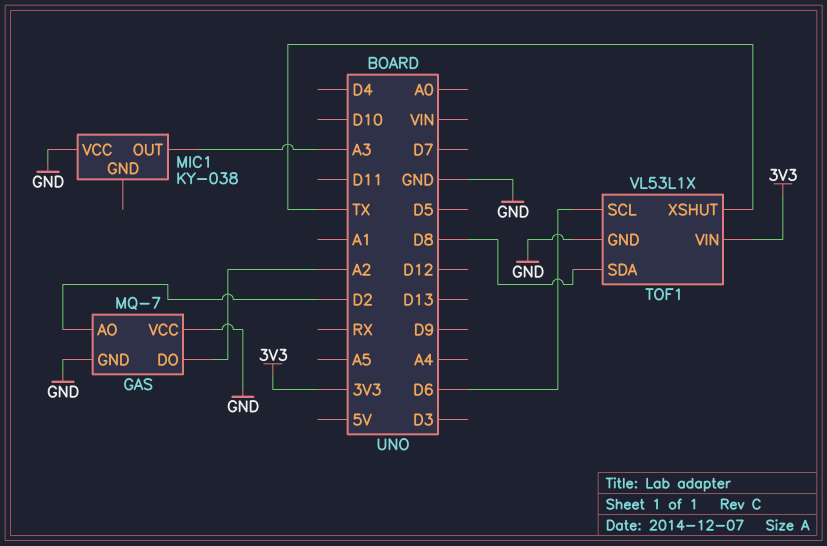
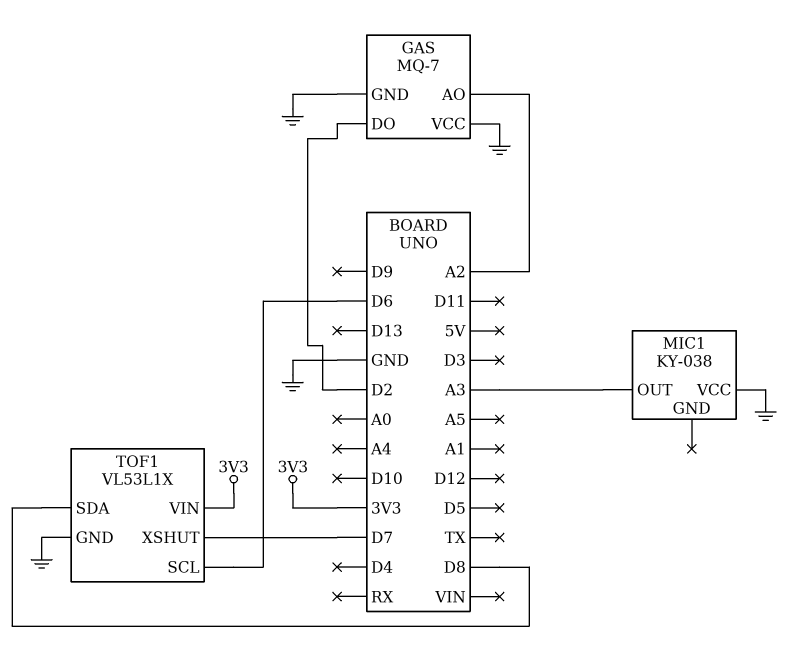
GAS pin AO: D2 -> A2
GAS pin DO: A2 -> D2
TOF1 pin XSHUT: TX -> D7

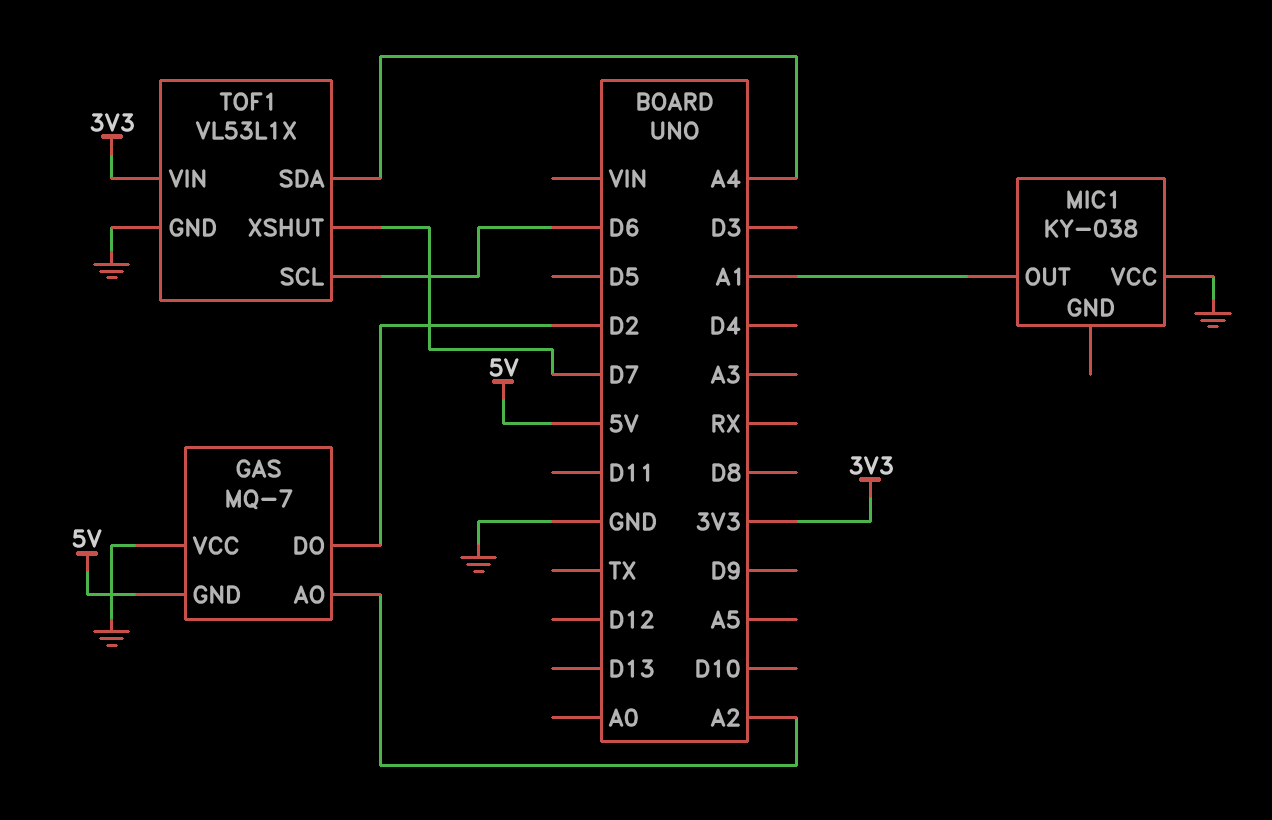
GAS pin GND: GND -> 5V
MIC1 pin OUT: A3 -> A1
TOF1 pin SDA: D8 -> A4

